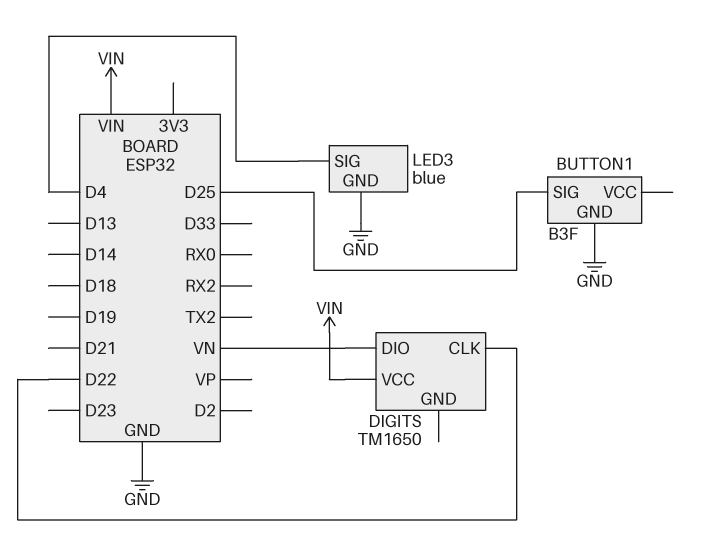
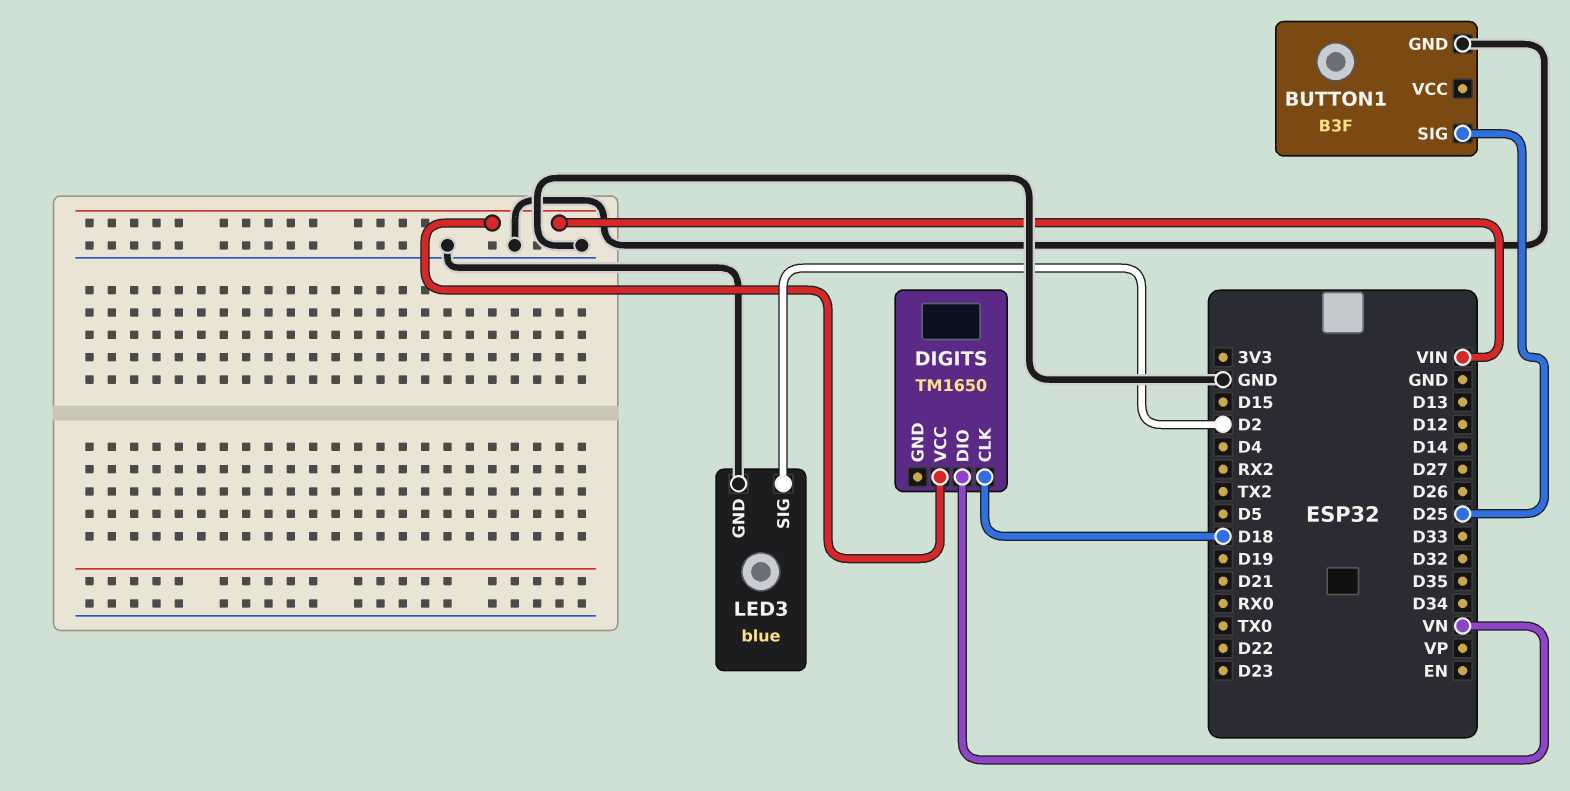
DIGITS pin CLK: D22 -> D18
LED3 pin SIG: D4 -> D2

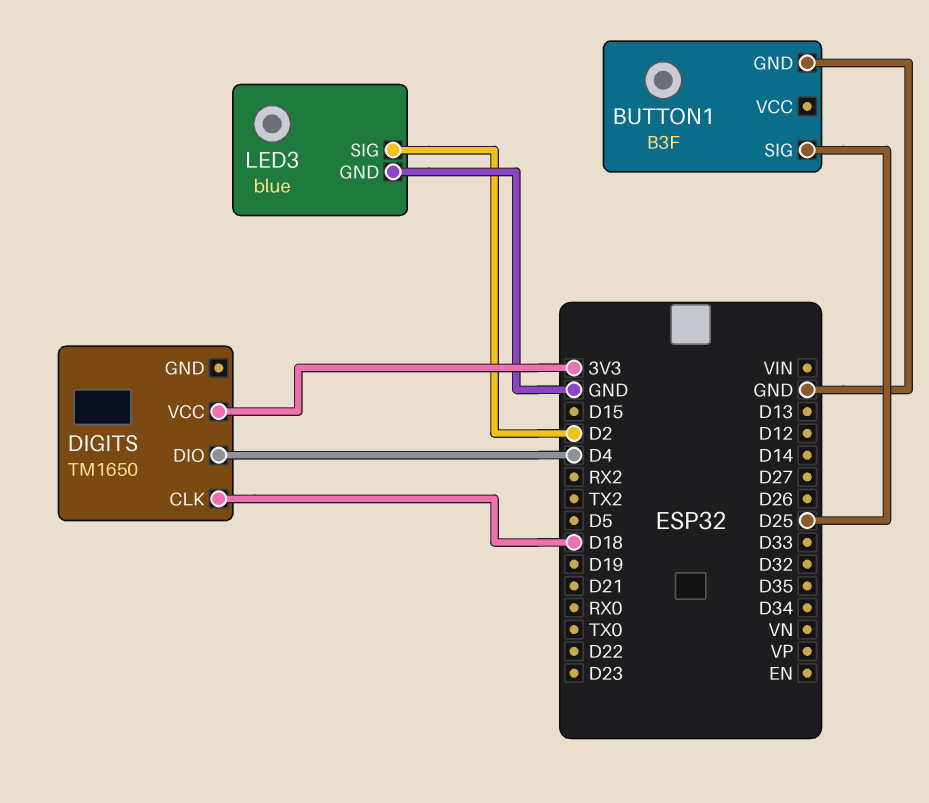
DIGITS pin DIO: VN -> D4
DIGITS pin VCC: VIN -> 3V3

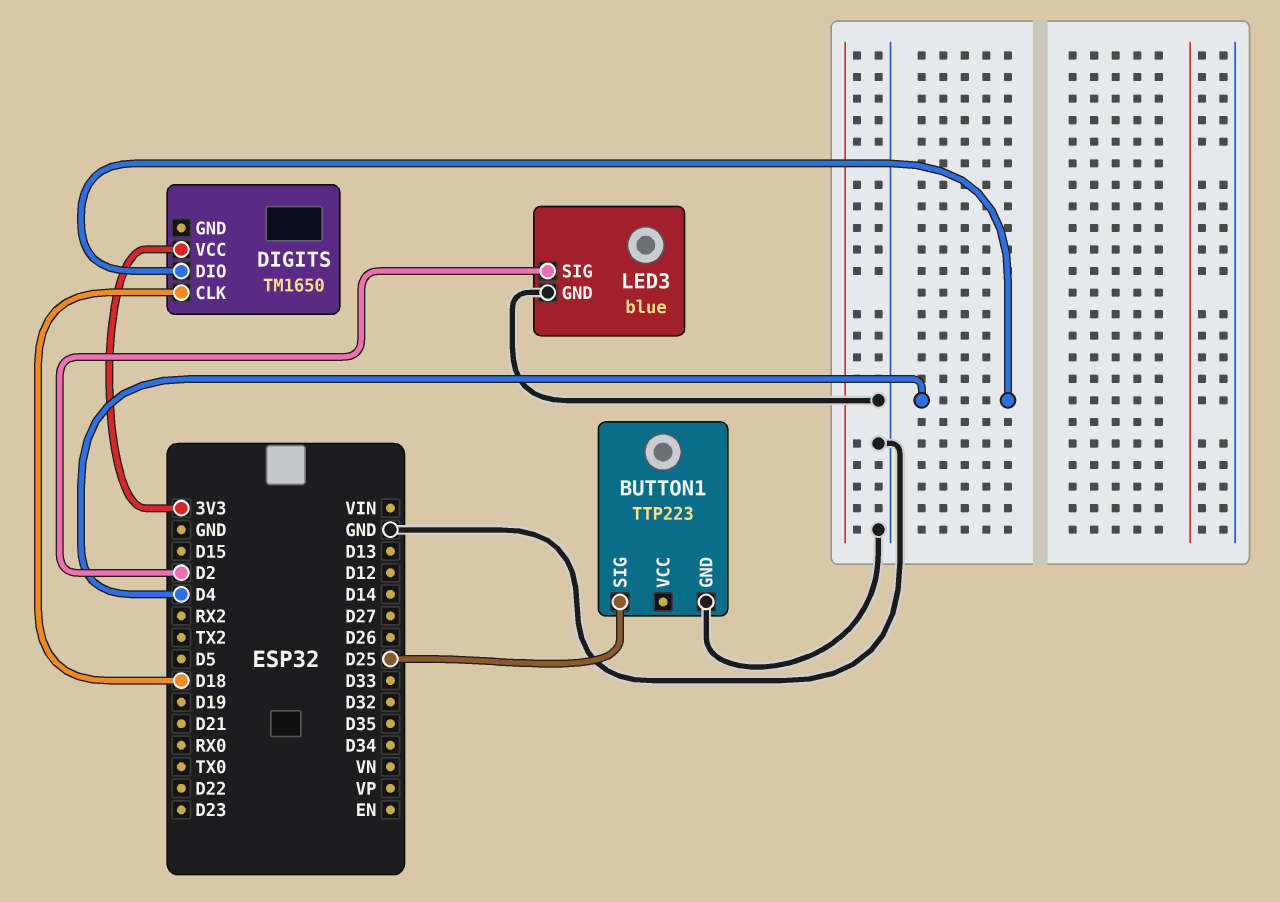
BUTTON1: B3F -> TTP223

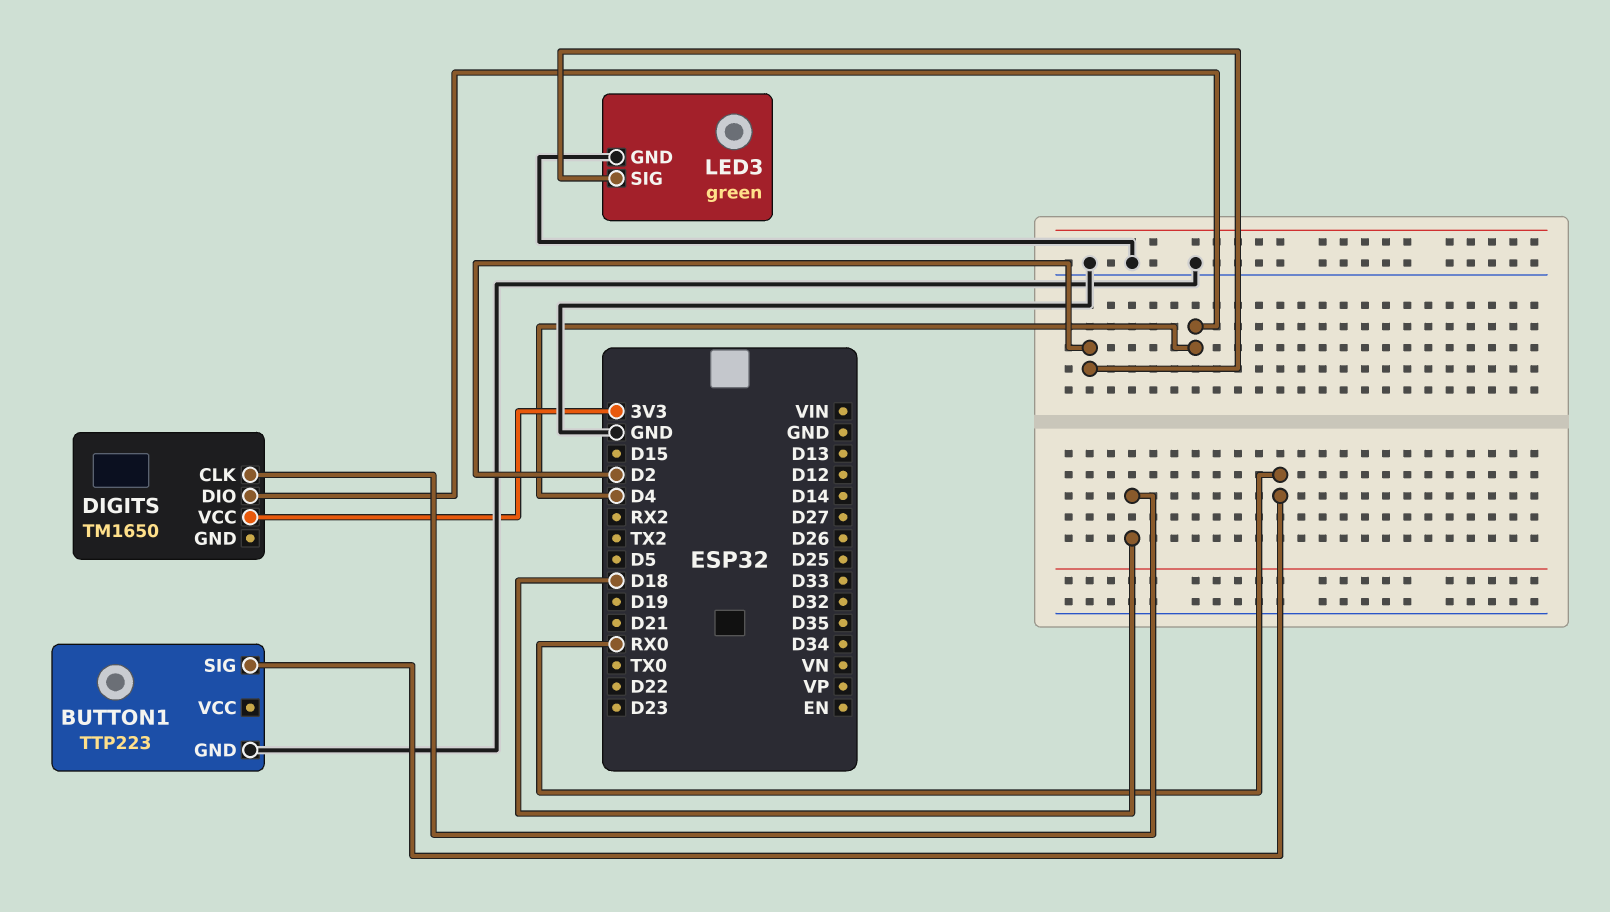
BUTTON1 pin SIG: D25 -> RX0
LED3: blue -> green

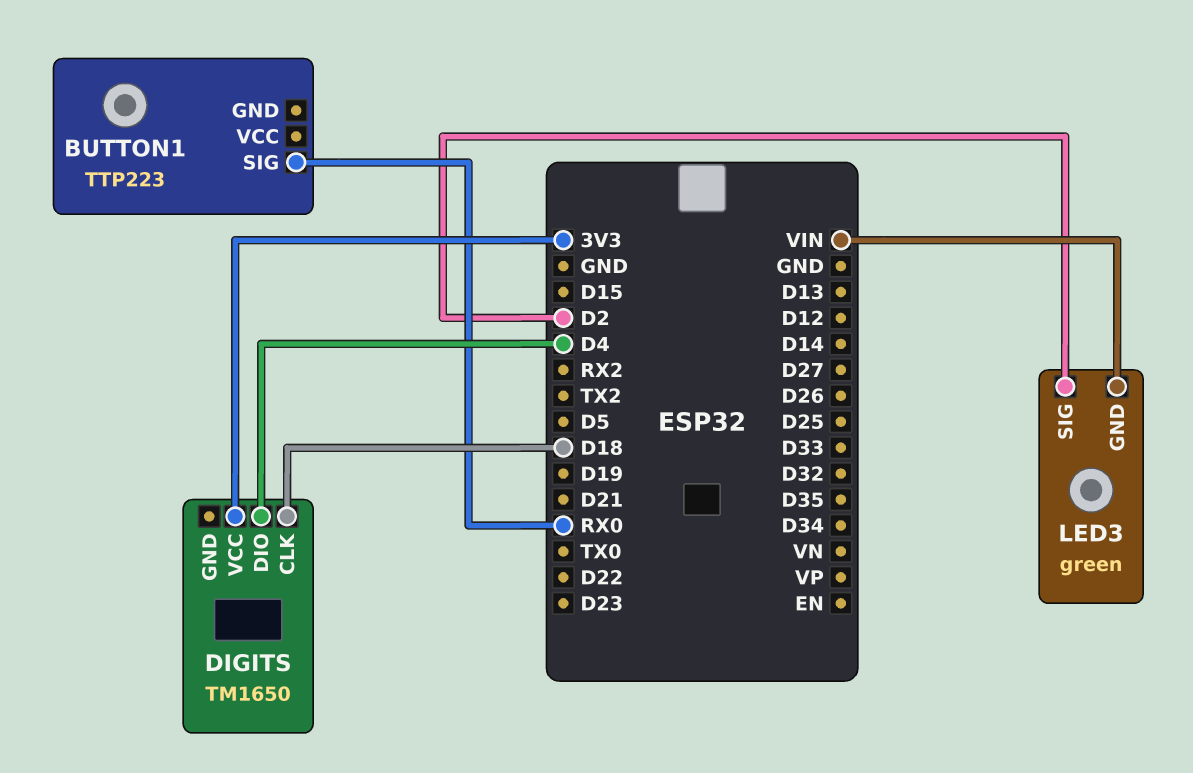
BUTTON1 pin GND: GND -> none
LED3 pin GND: GND -> VIN

